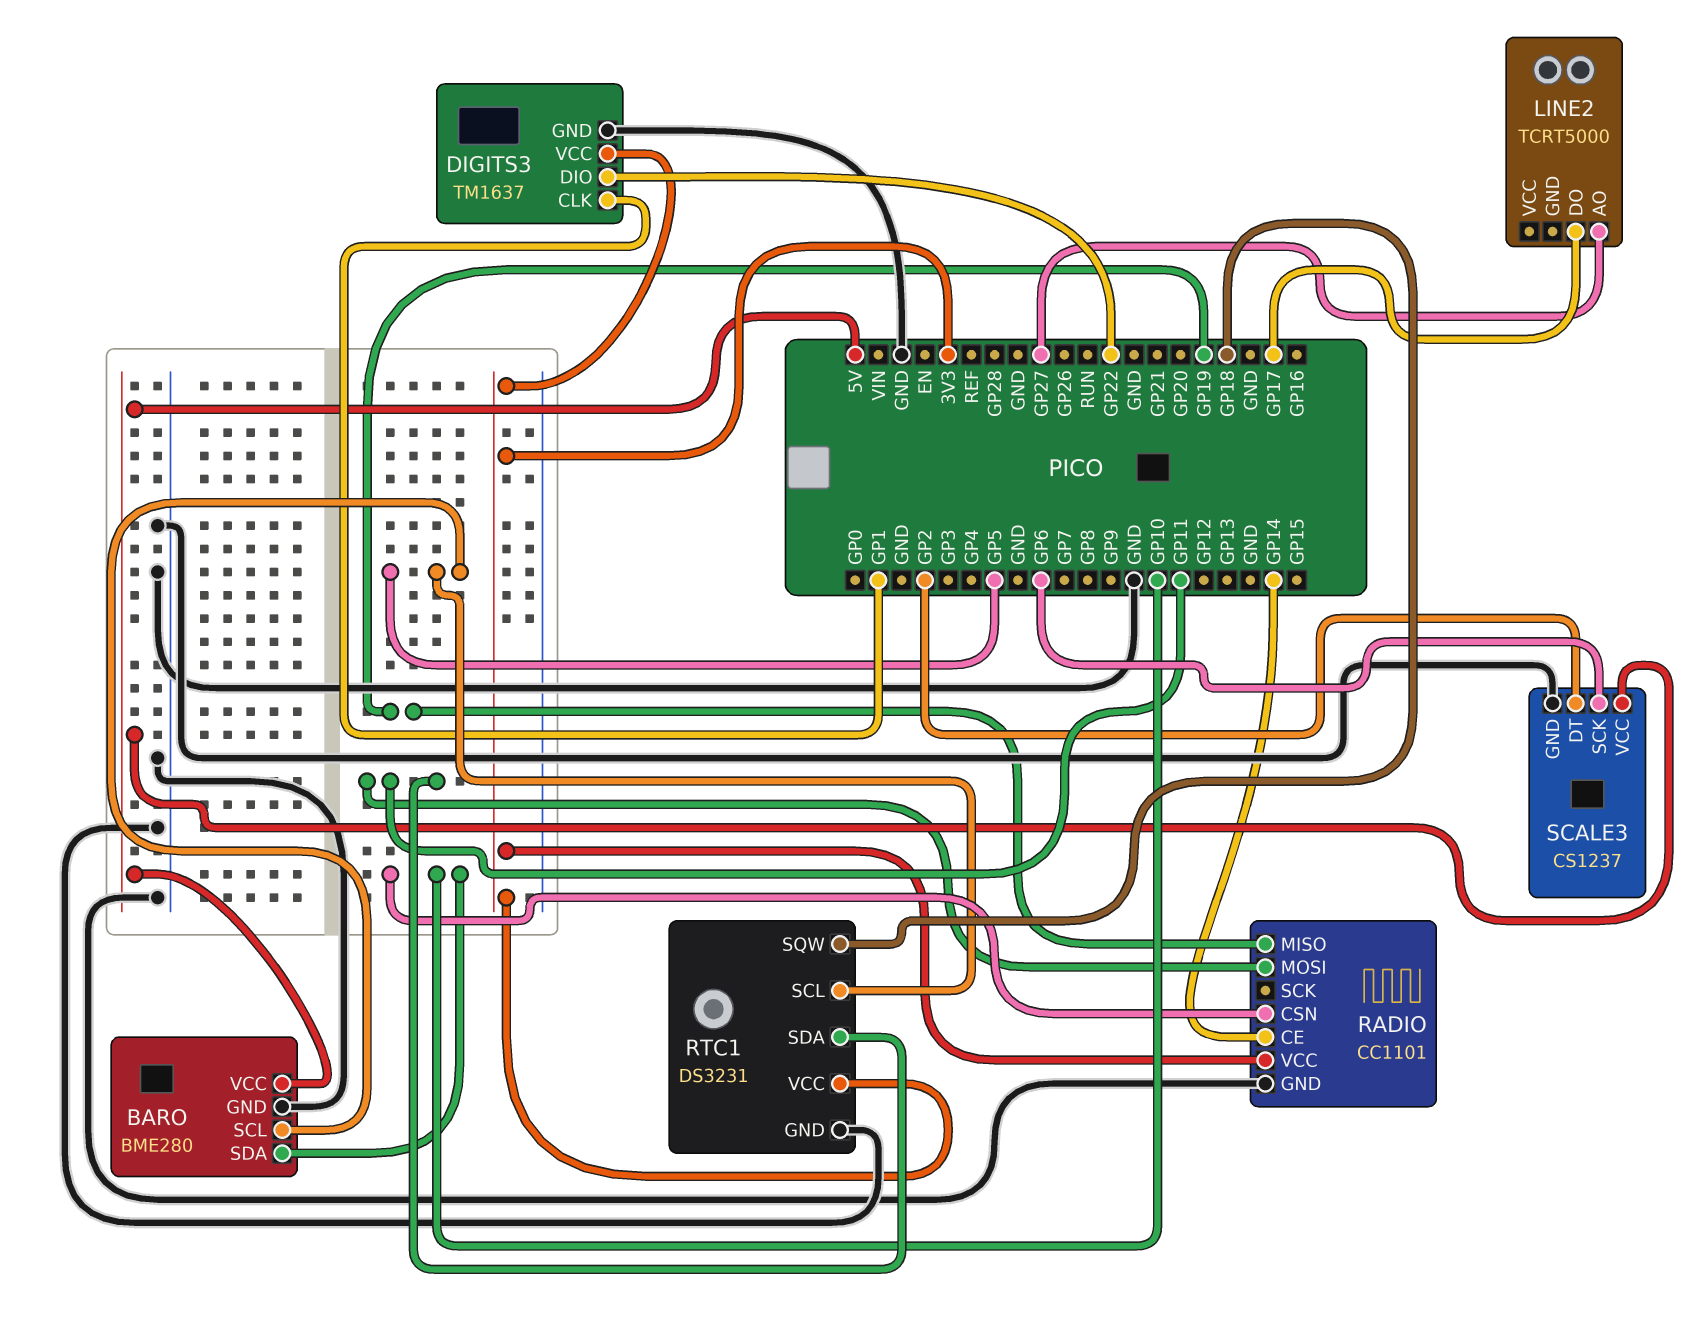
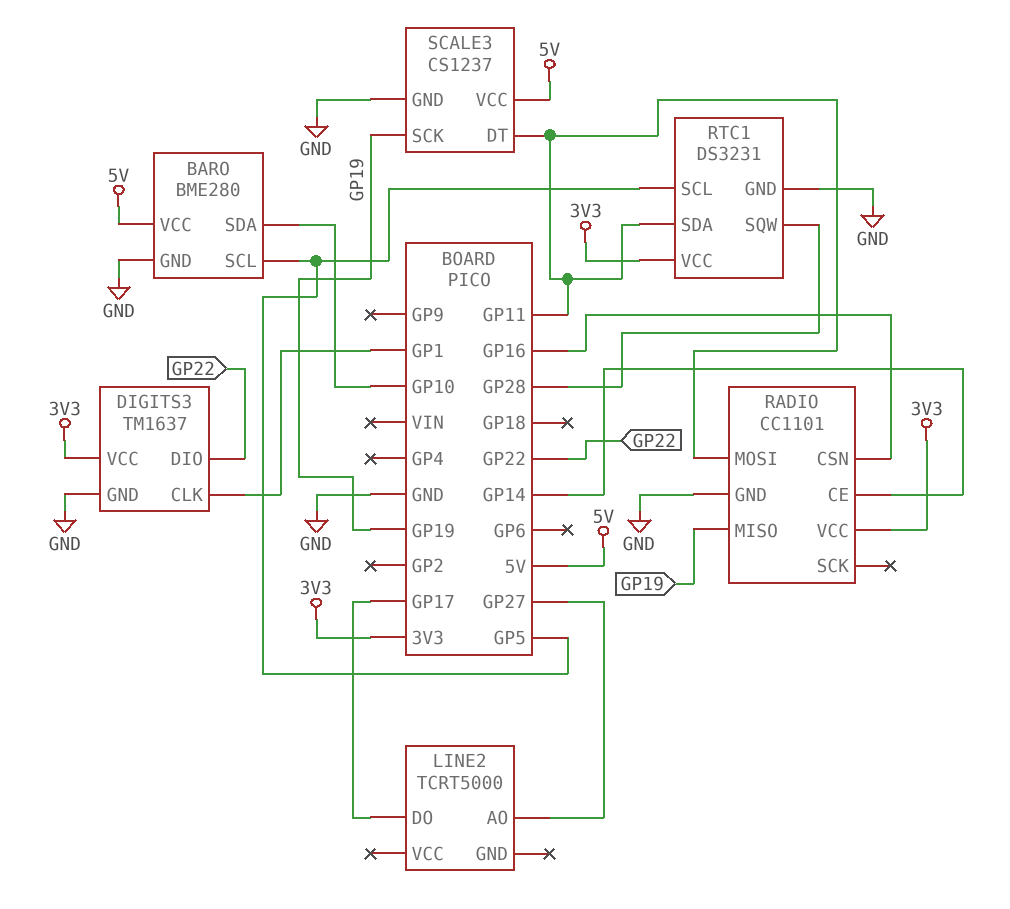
RADIO pin CSN: GP10 -> GP16
RTC1 pin SQW: GP18 -> GP28
SCALE3 pin DT: GP2 -> GP11
SCALE3 pin SCK: GP6 -> GP19

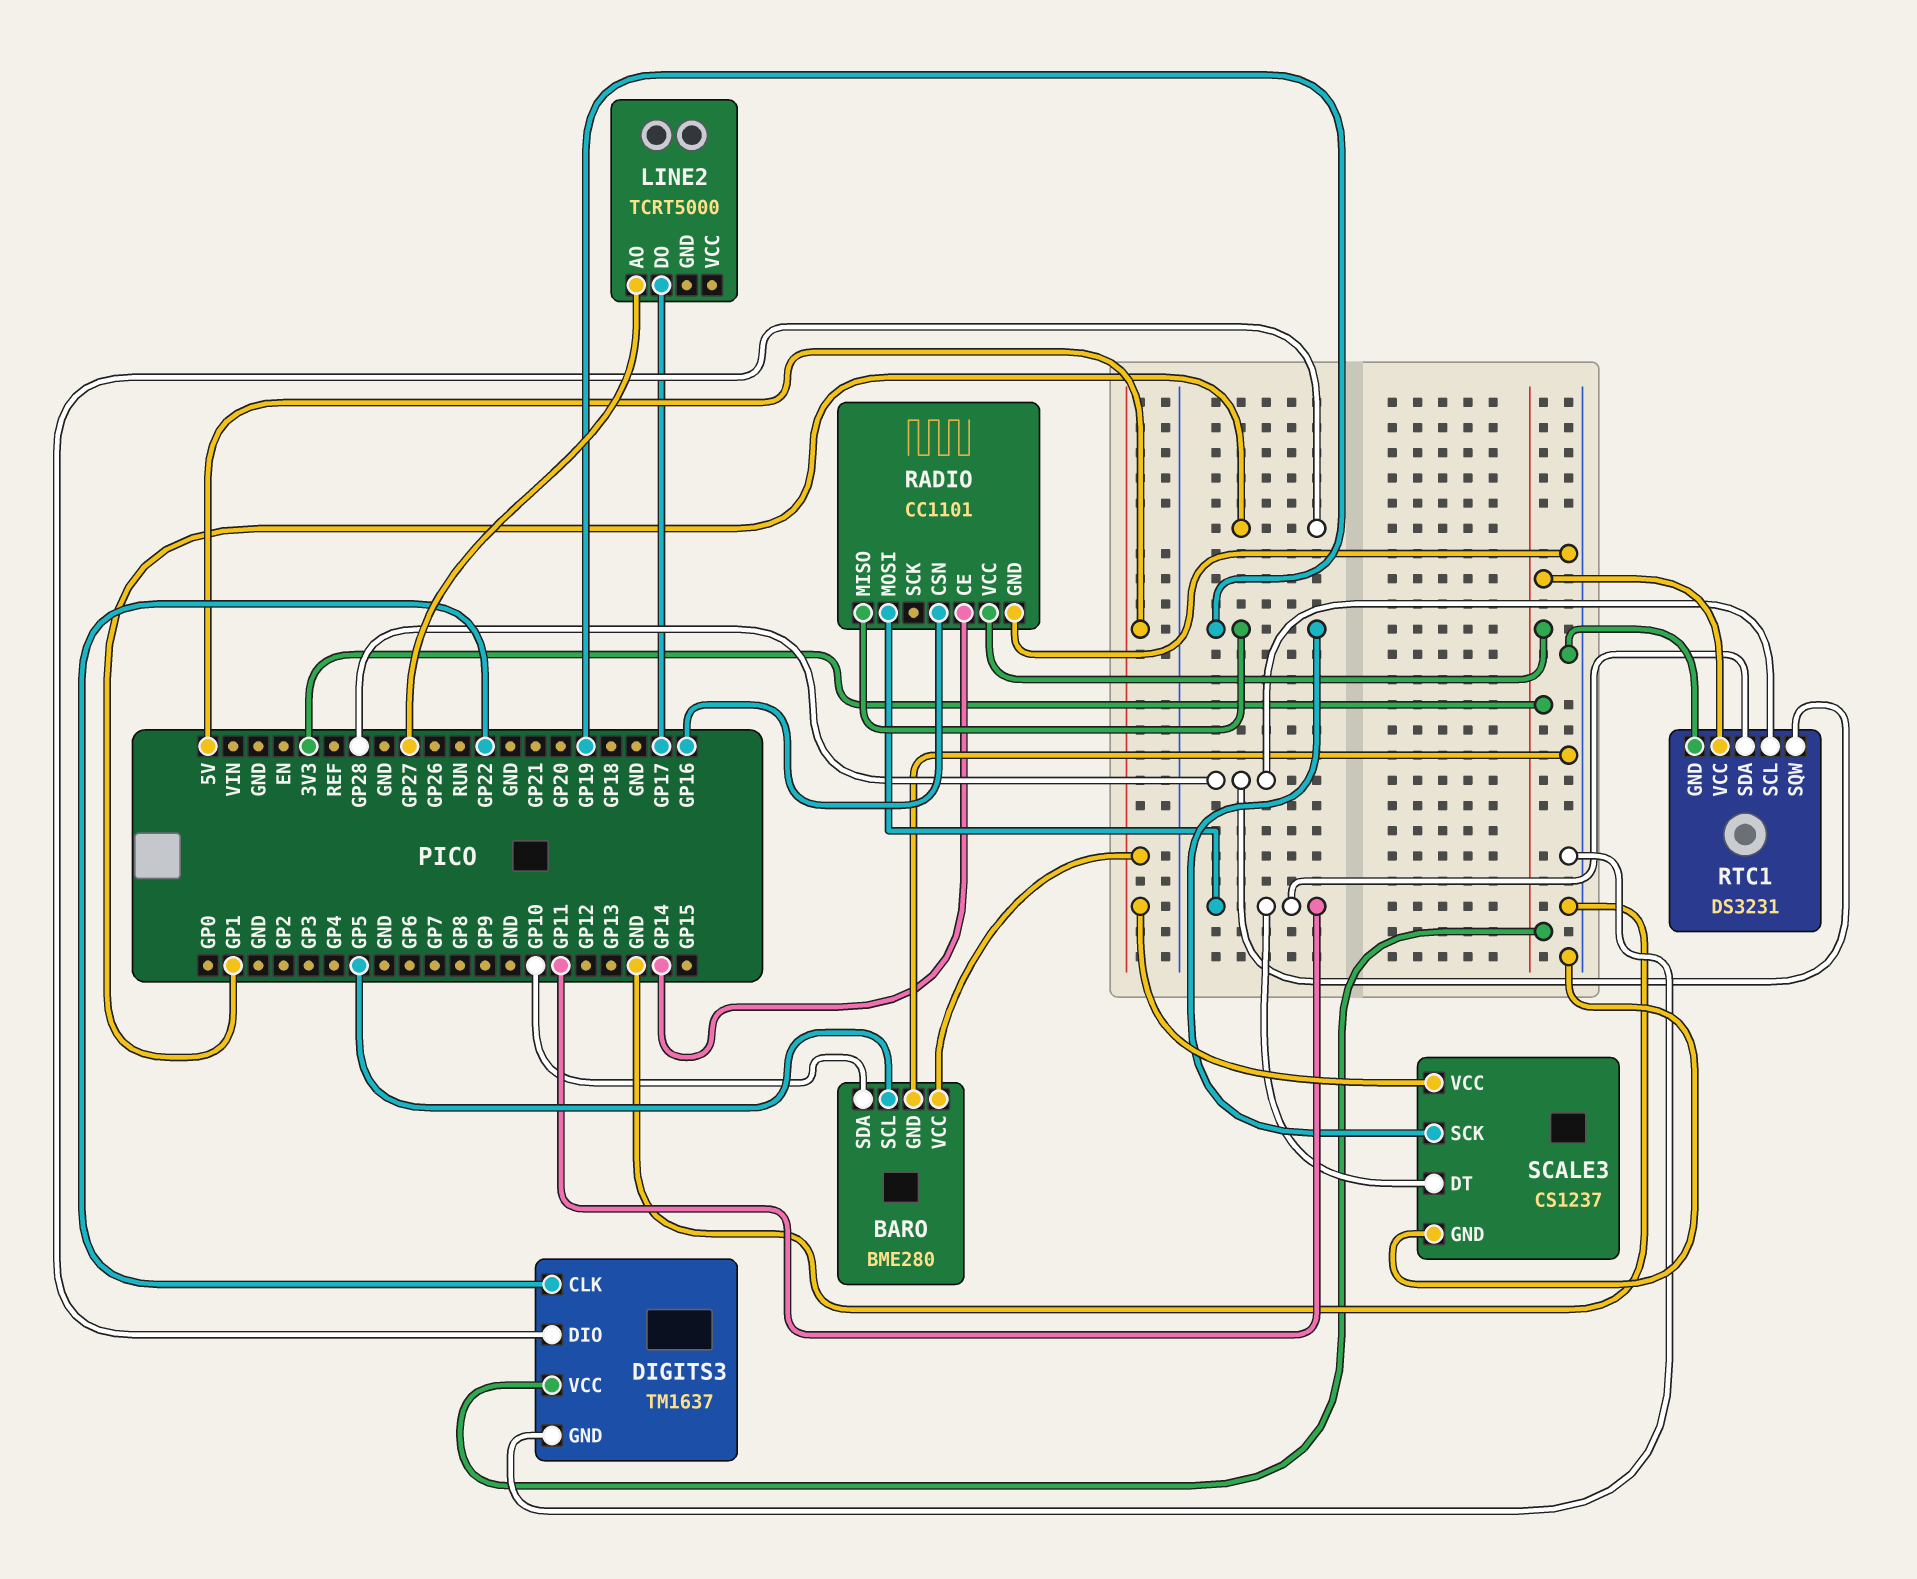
DIGITS3 pin CLK: GP1 -> GP22
DIGITS3 pin DIO: GP22 -> GP1
RTC1 pin SCL: GP5 -> GP28

